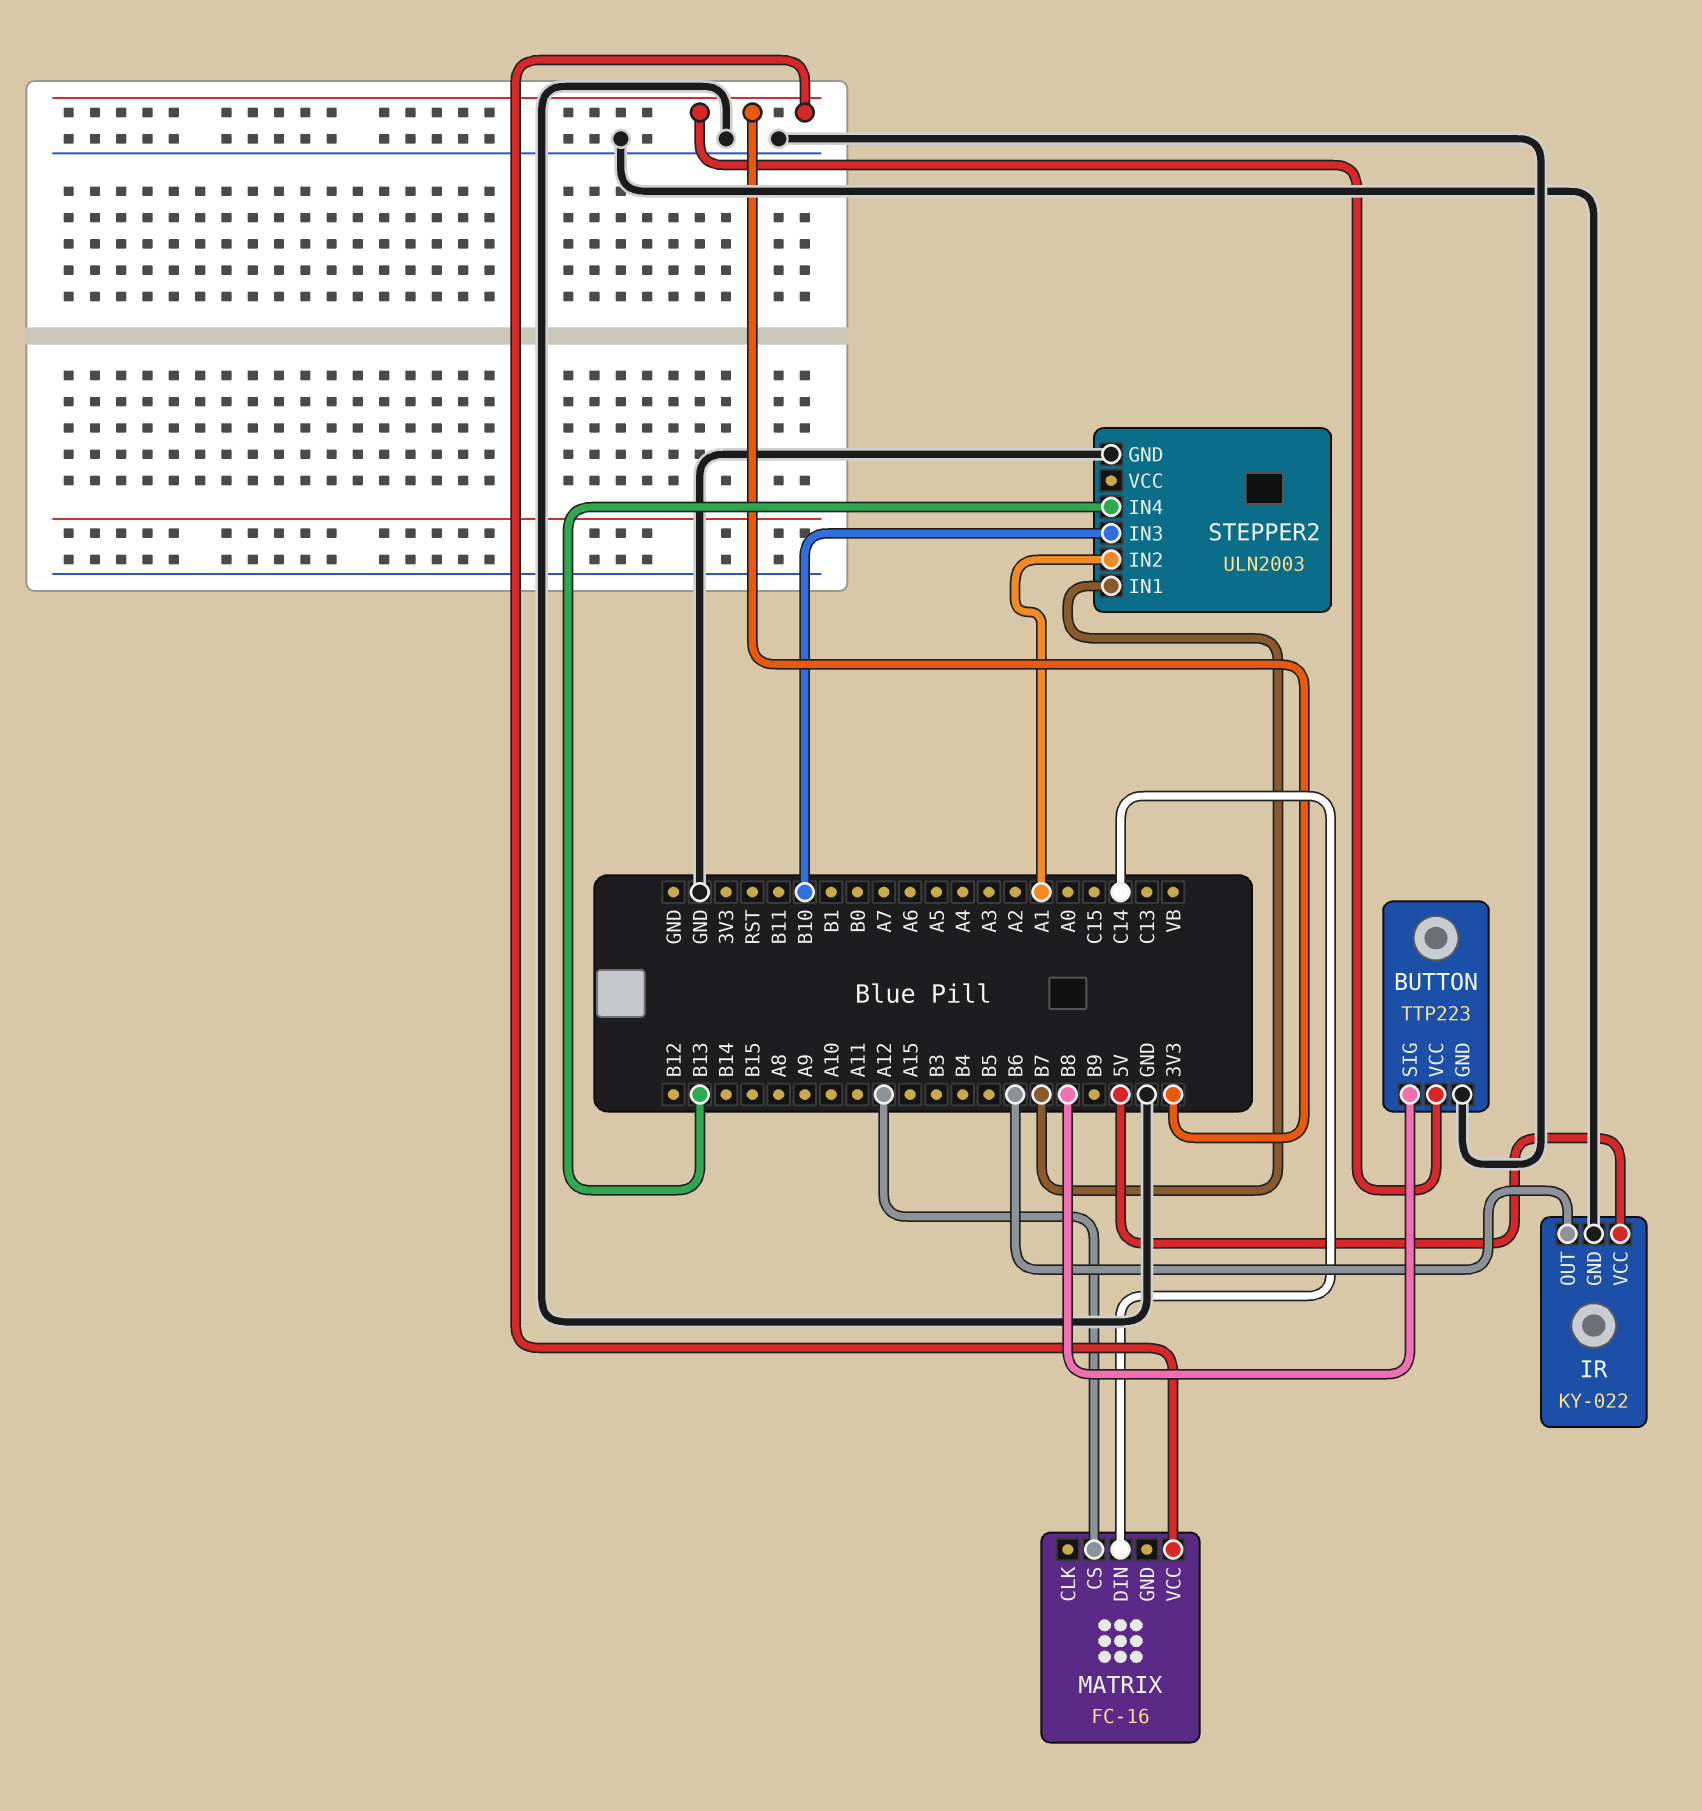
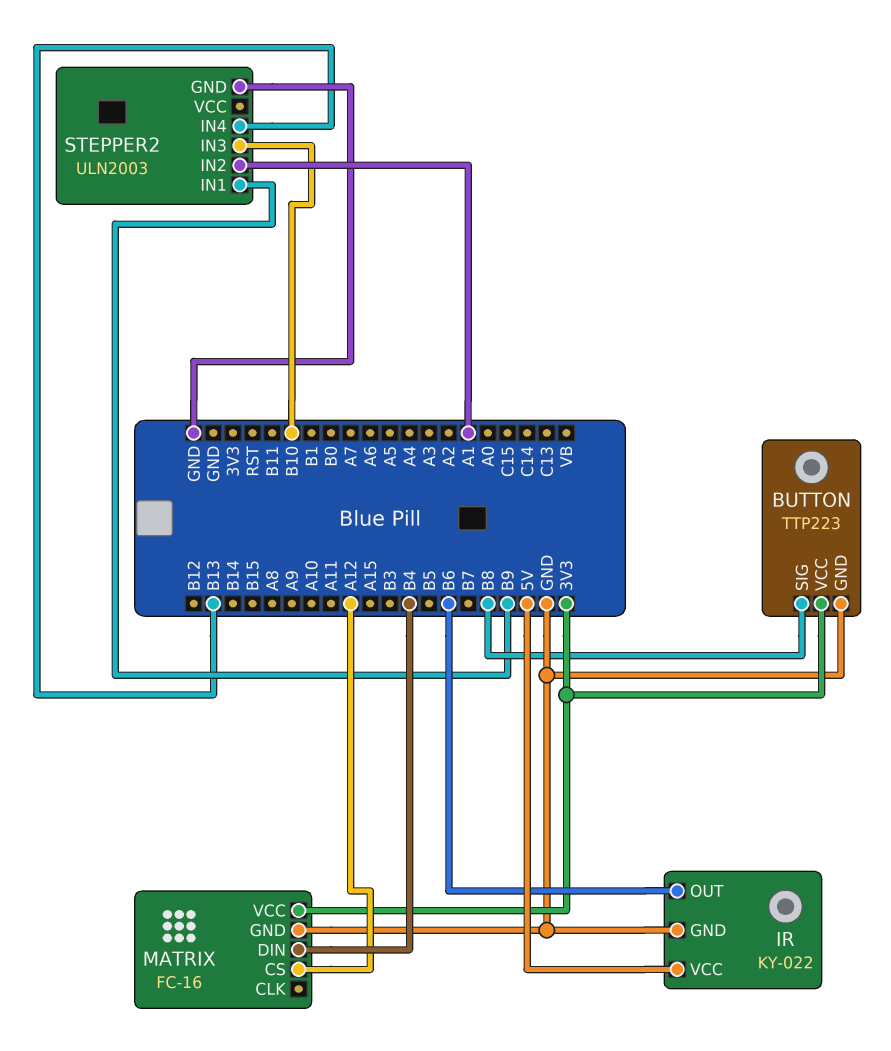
MATRIX pin DIN: C14 -> B4
MATRIX pin GND: none -> GND
STEPPER2 pin IN1: B7 -> B9

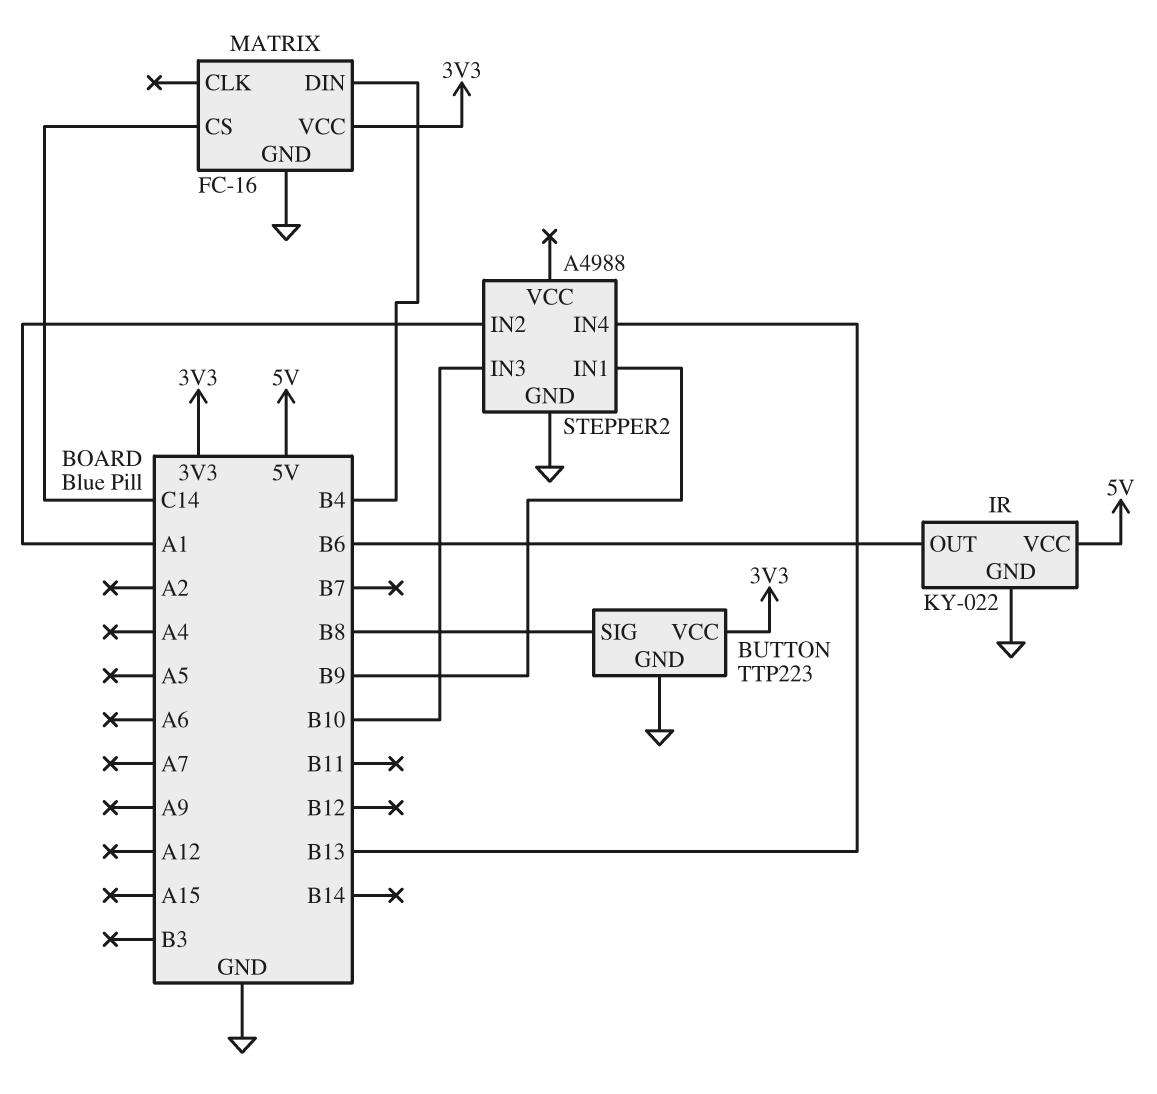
MATRIX pin CS: A12 -> C14
STEPPER2: ULN2003 -> A4988

